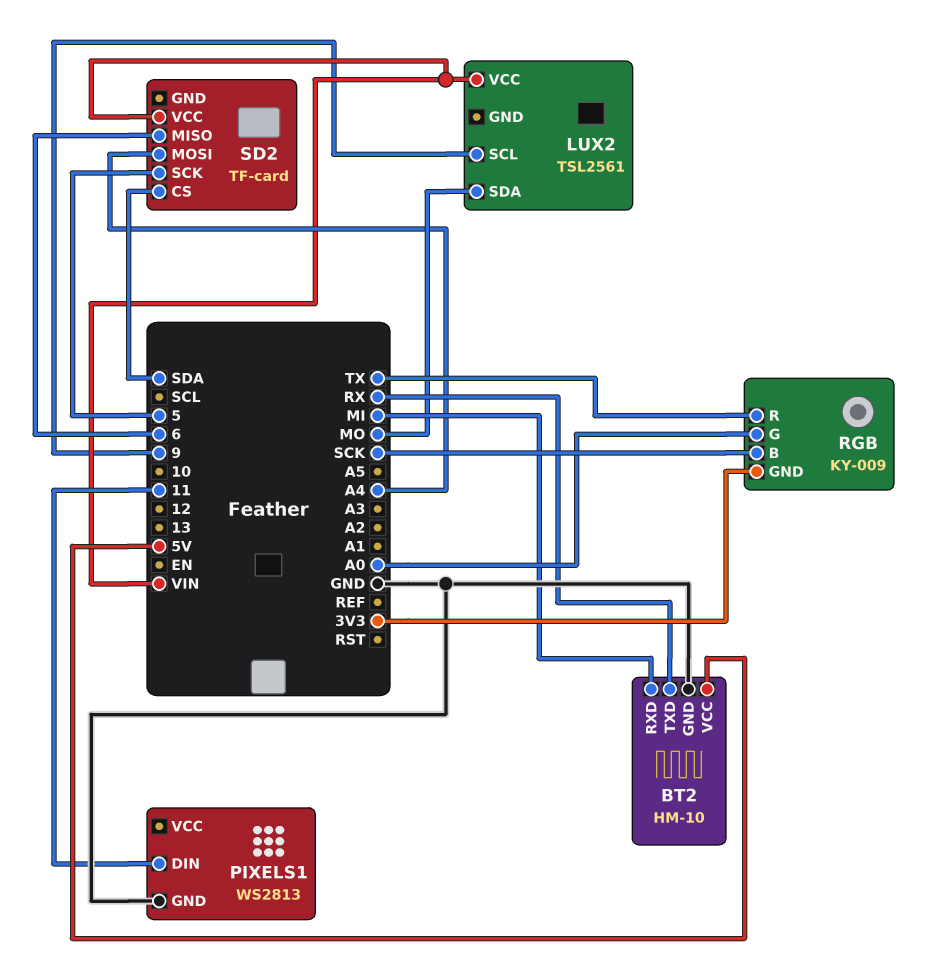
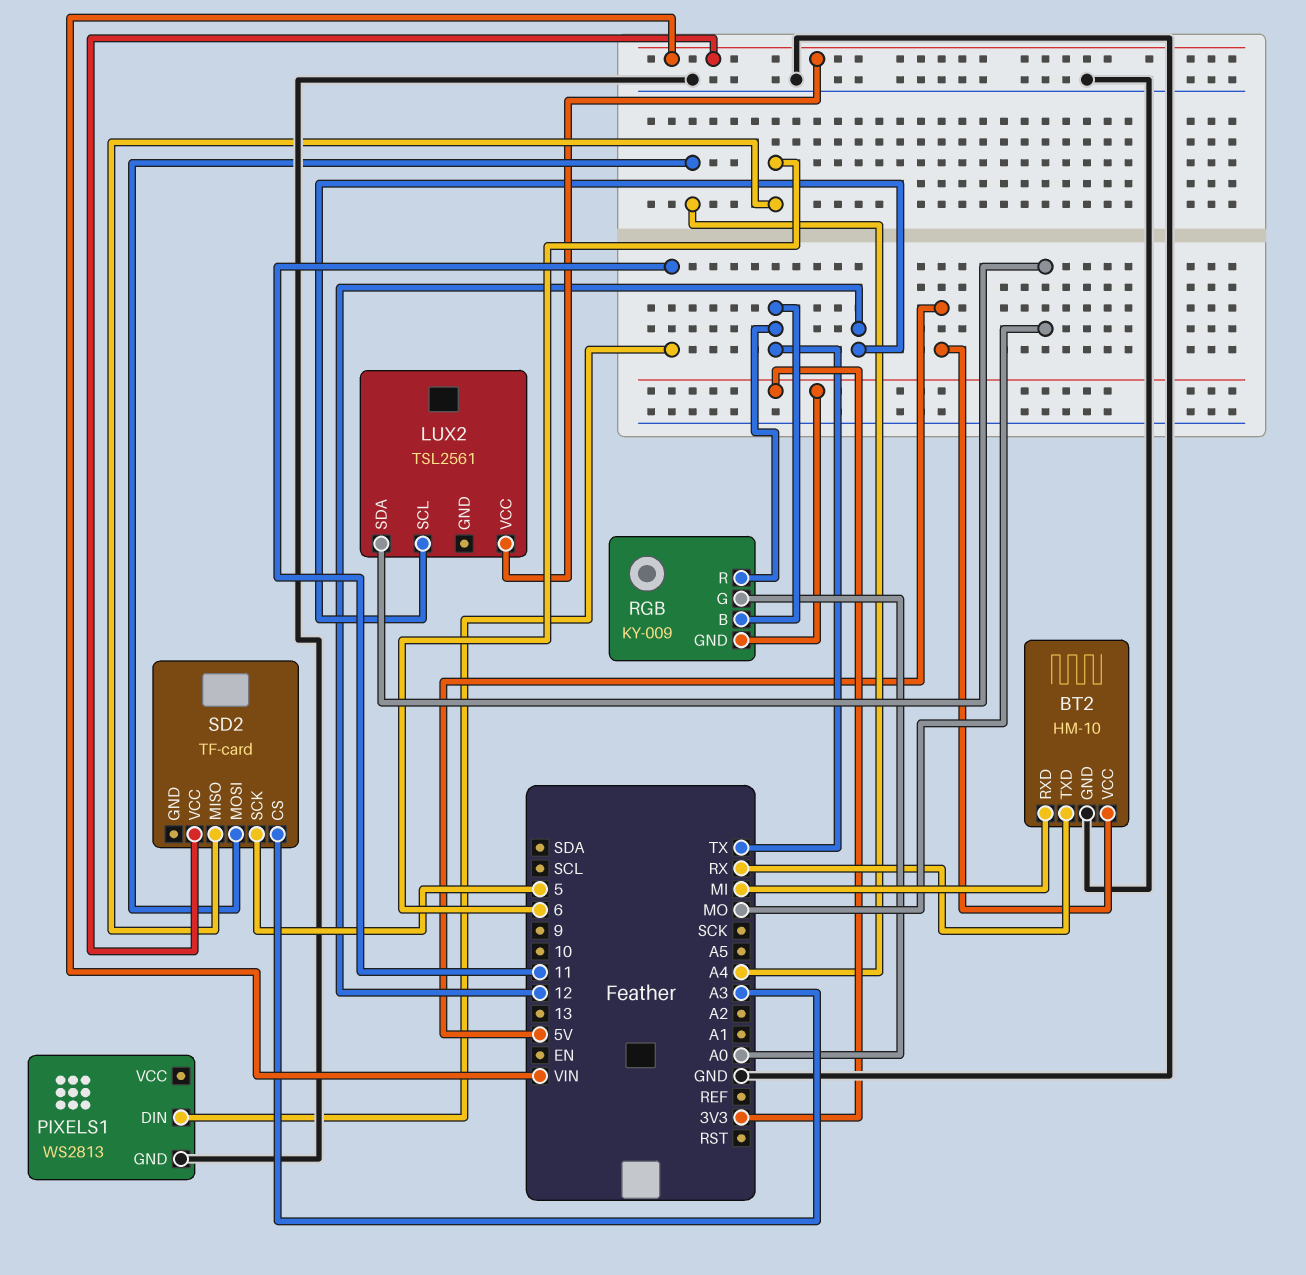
LUX2 pin SCL: 9 -> 12
RGB pin B: SCK -> TX
SD2 pin CS: SDA -> A3

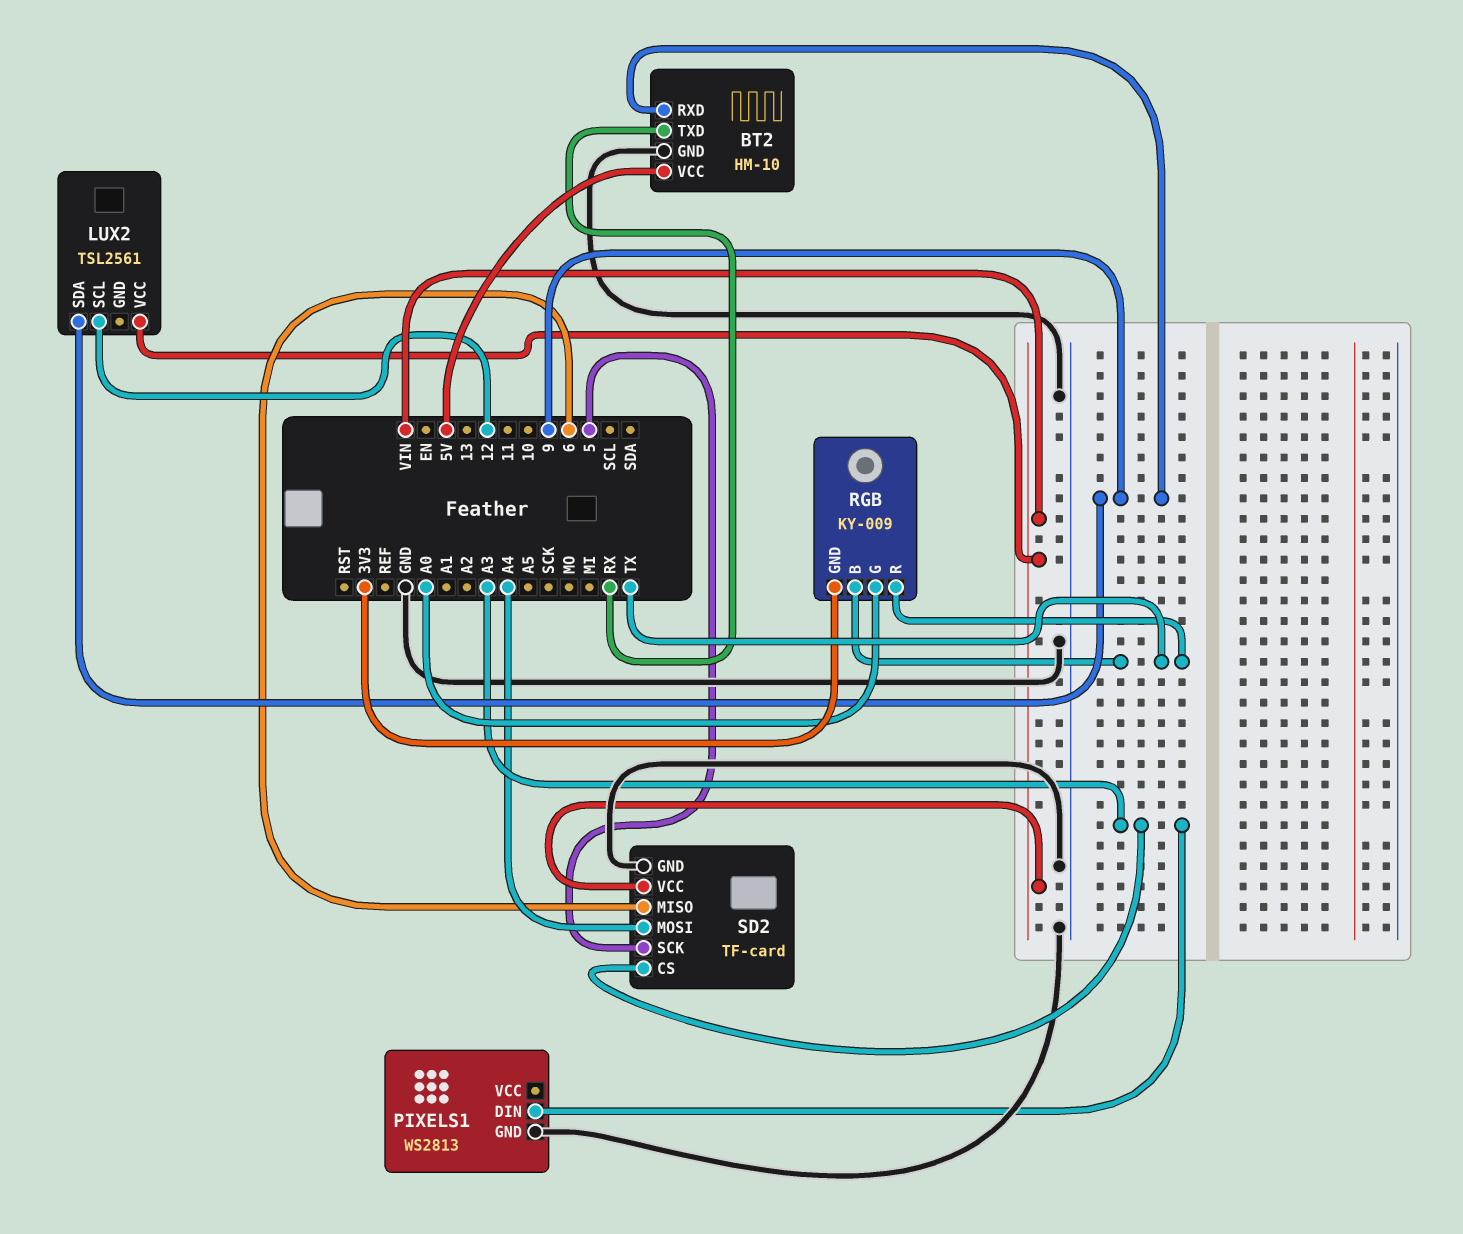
BT2 pin RXD: MI -> 9
LUX2 pin SDA: MO -> 9
PIXELS1 pin DIN: 11 -> A3
SD2 pin GND: none -> GND

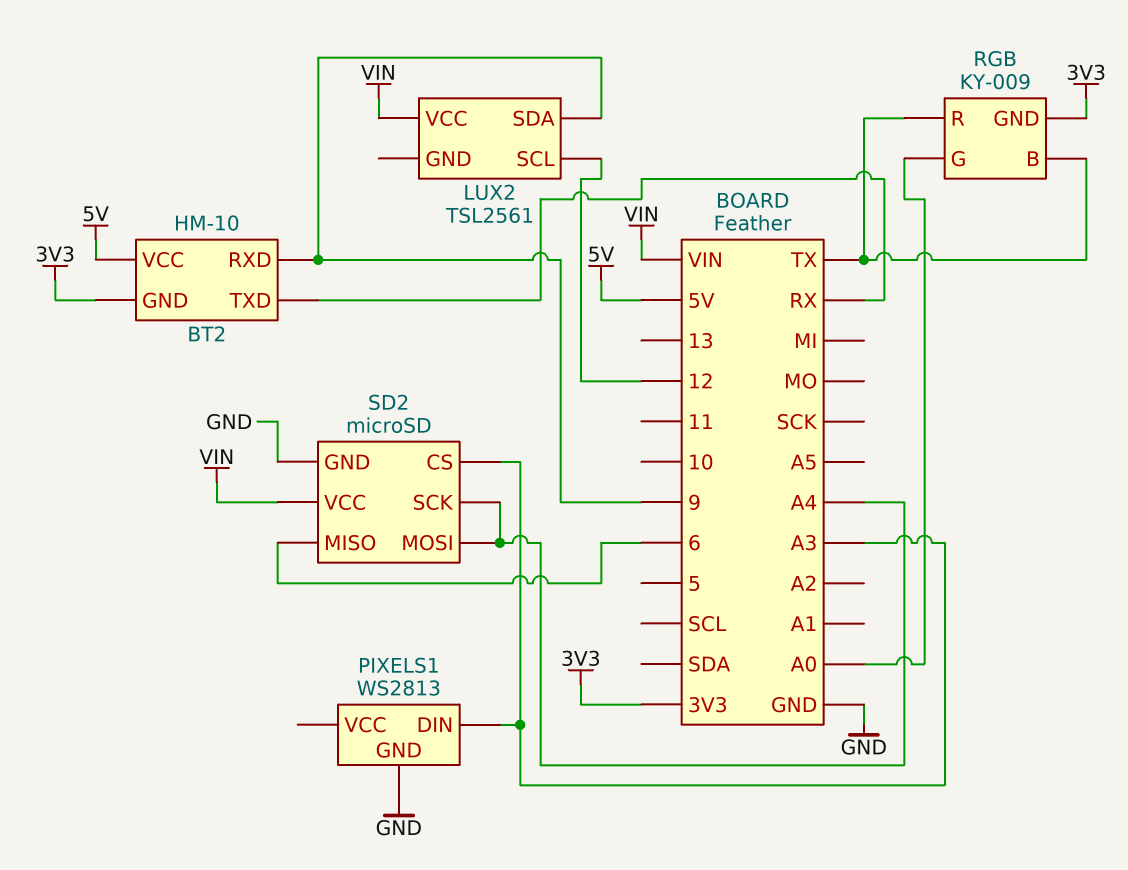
BT2 pin GND: GND -> 3V3
SD2: TF-card -> microSD
SD2 pin SCK: 5 -> A4

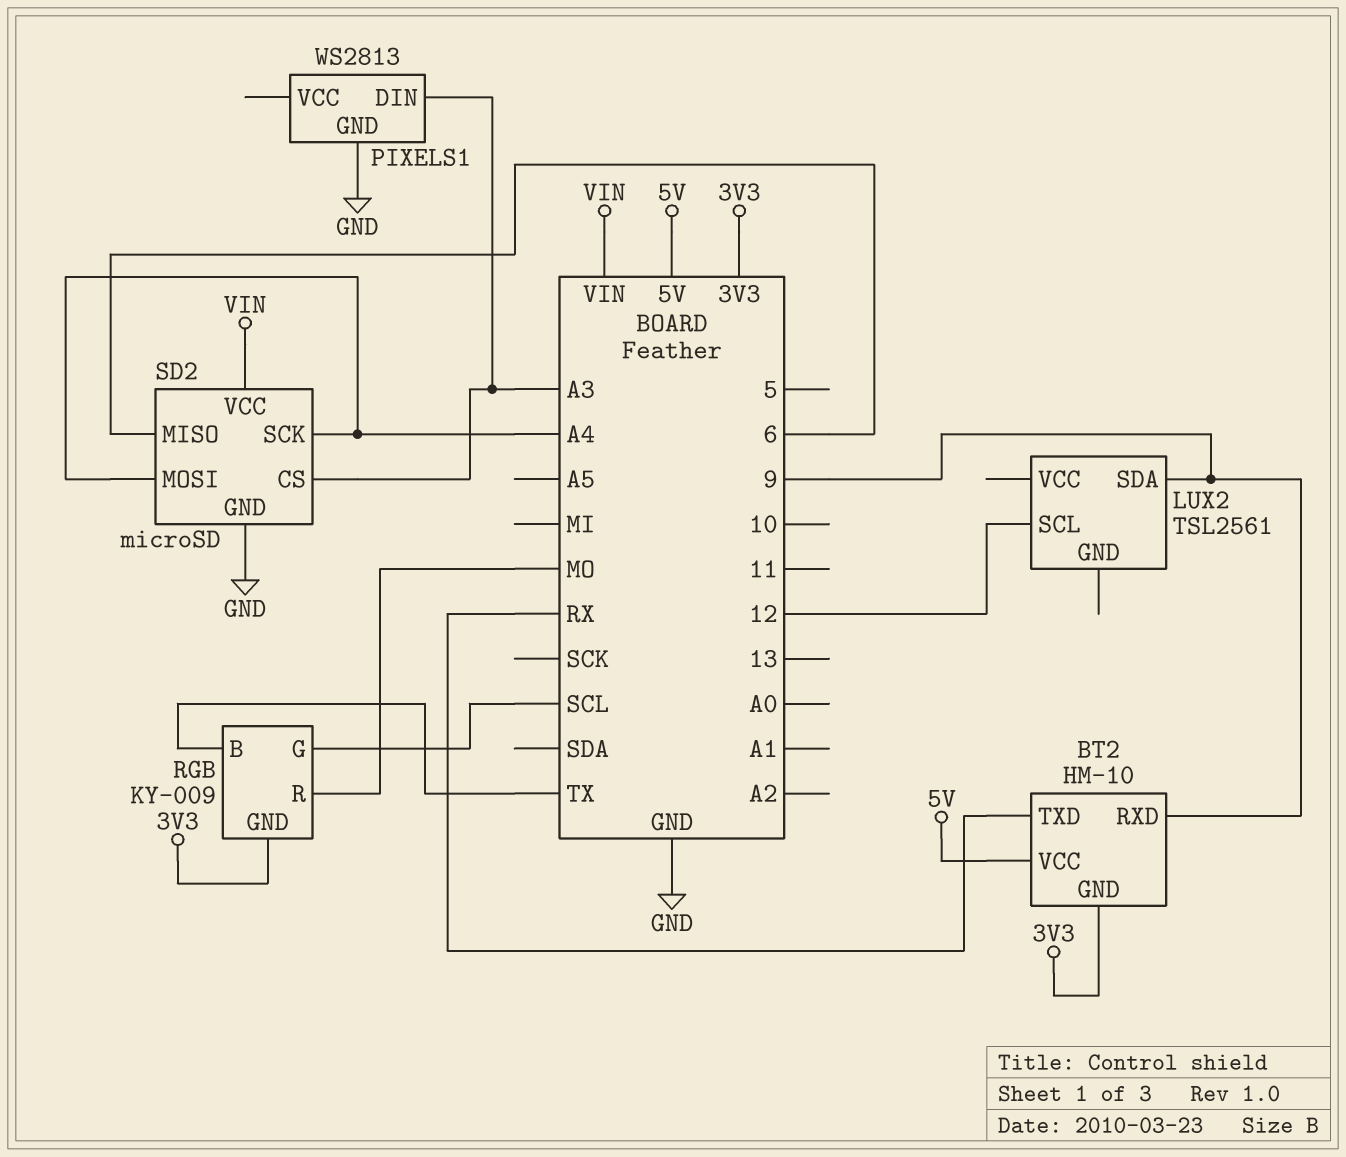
LUX2 pin VCC: VIN -> none
RGB pin G: A0 -> SCL
RGB pin R: TX -> MO

